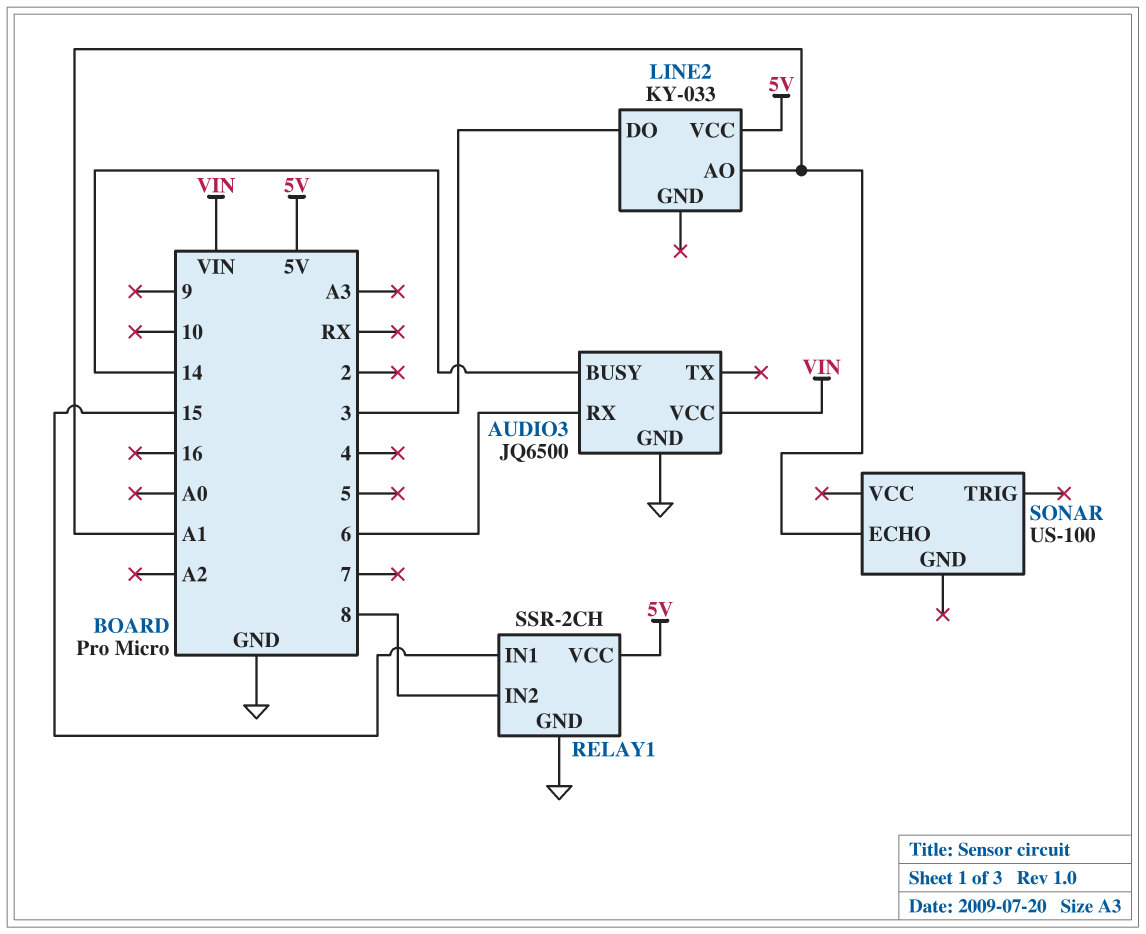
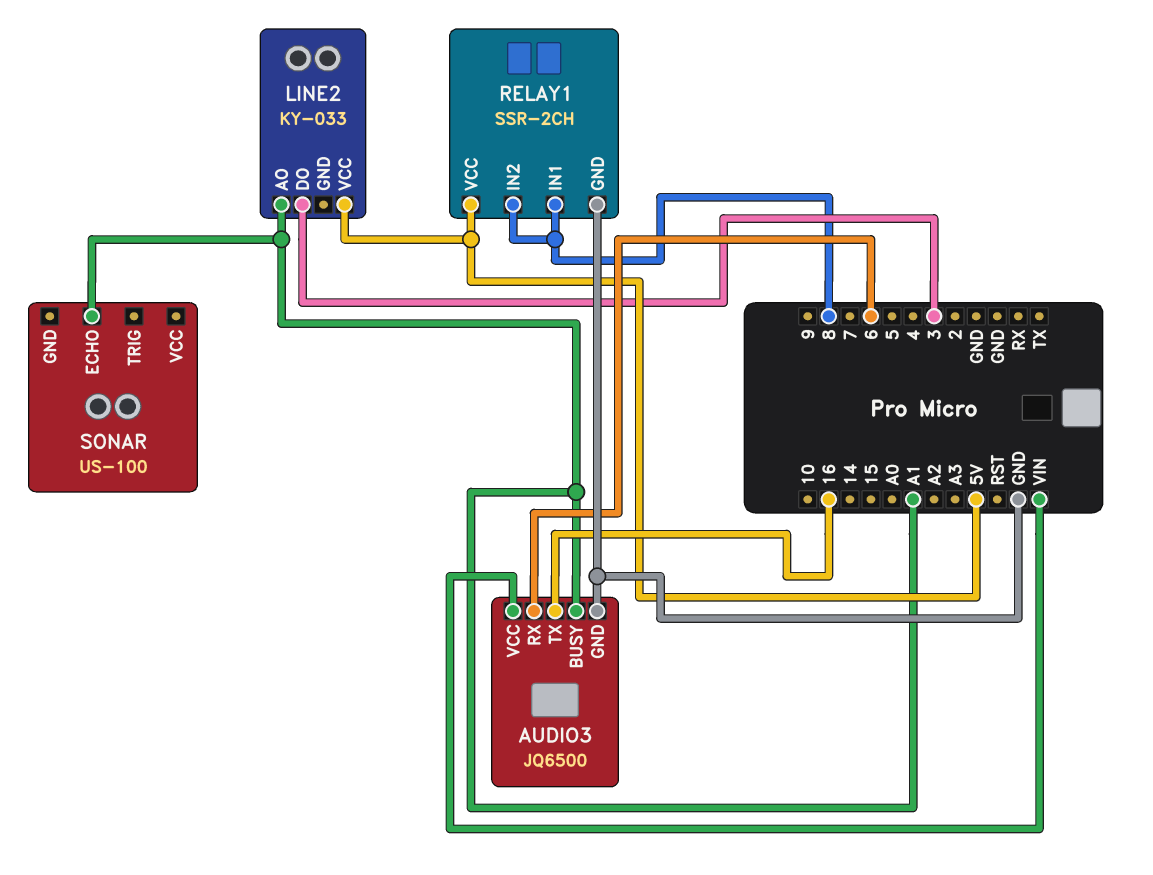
AUDIO3 pin BUSY: 14 -> A1
AUDIO3 pin TX: none -> 16
RELAY1 pin IN1: 15 -> 8

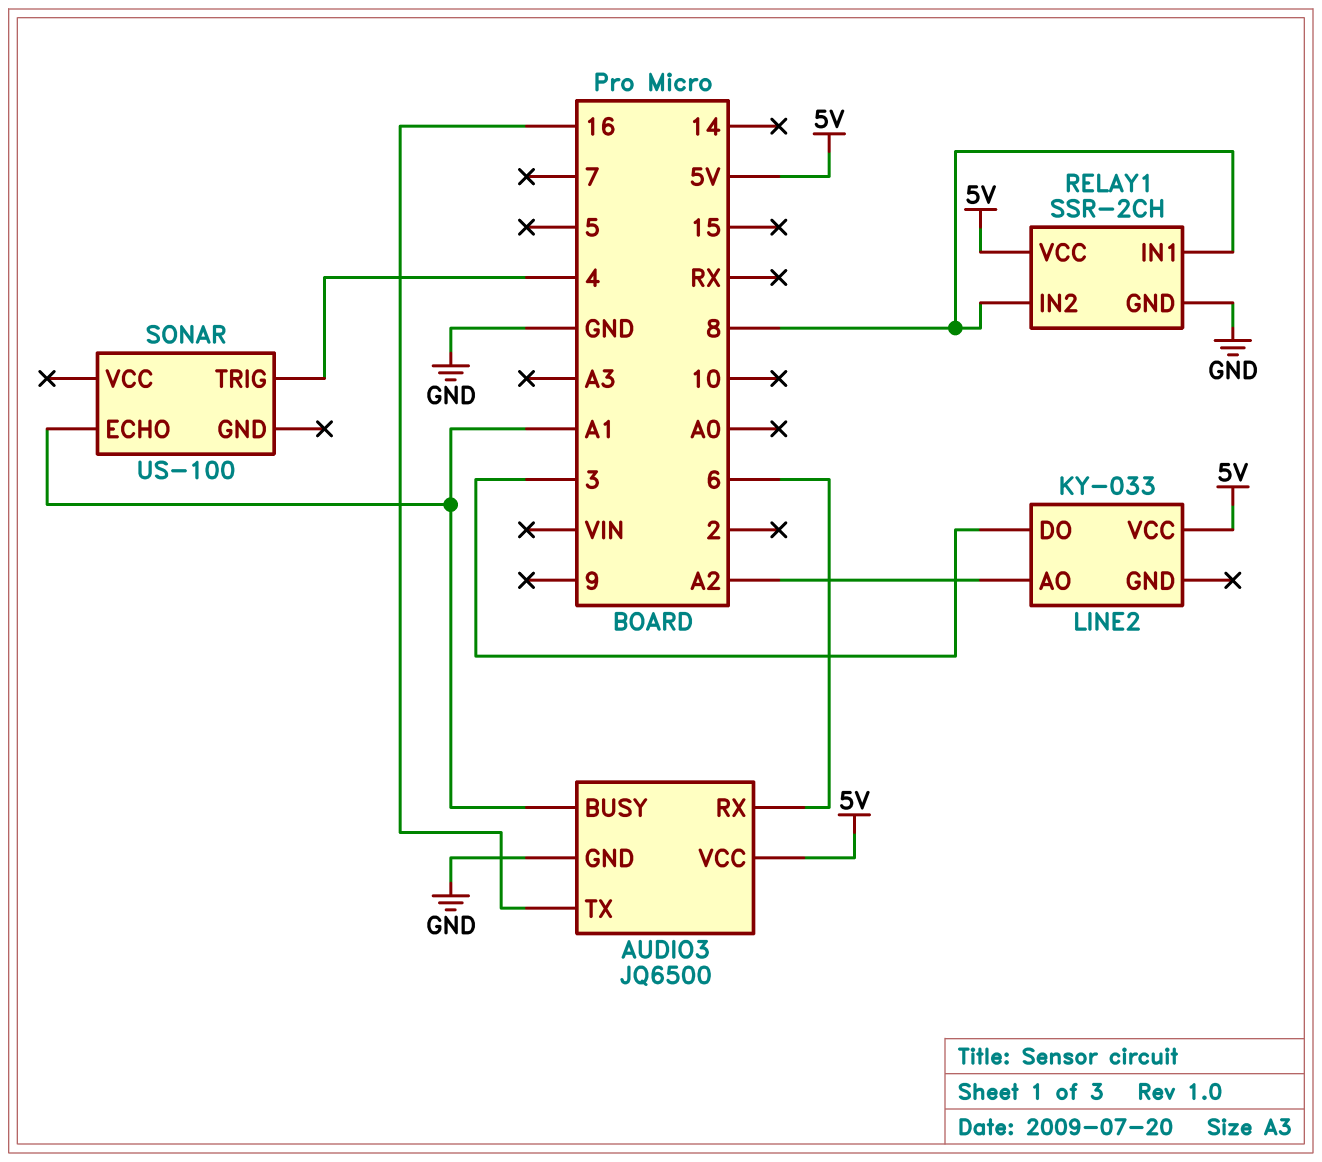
AUDIO3 pin VCC: VIN -> 5V
LINE2 pin AO: A1 -> A2
SONAR pin TRIG: none -> 4

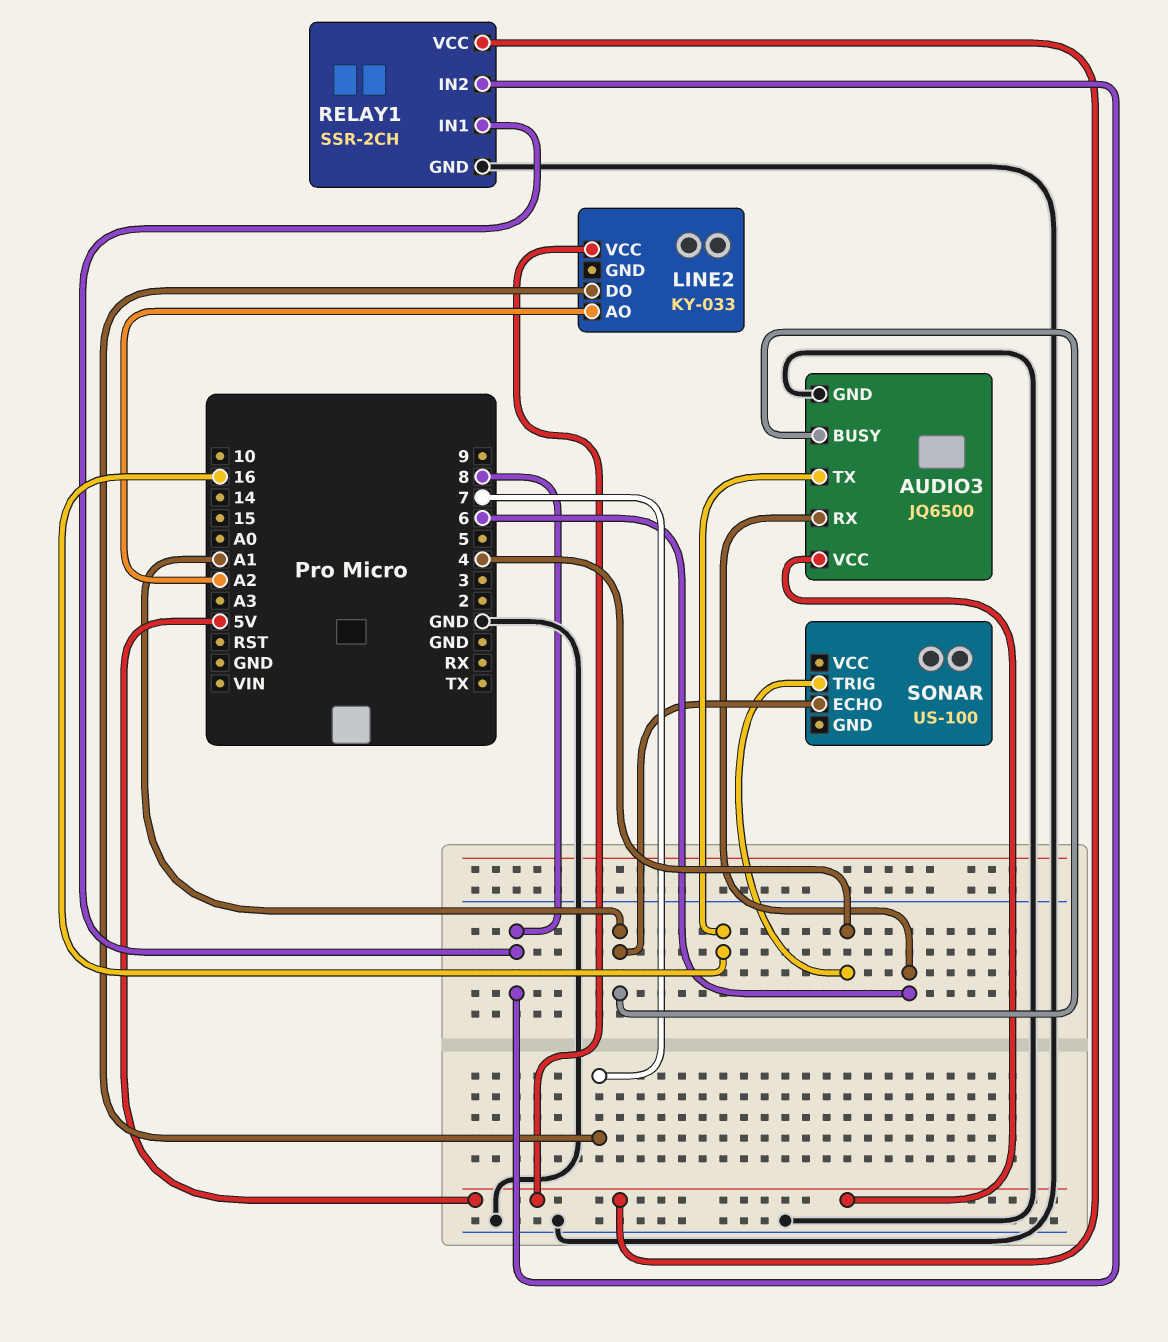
LINE2 pin DO: 3 -> 7

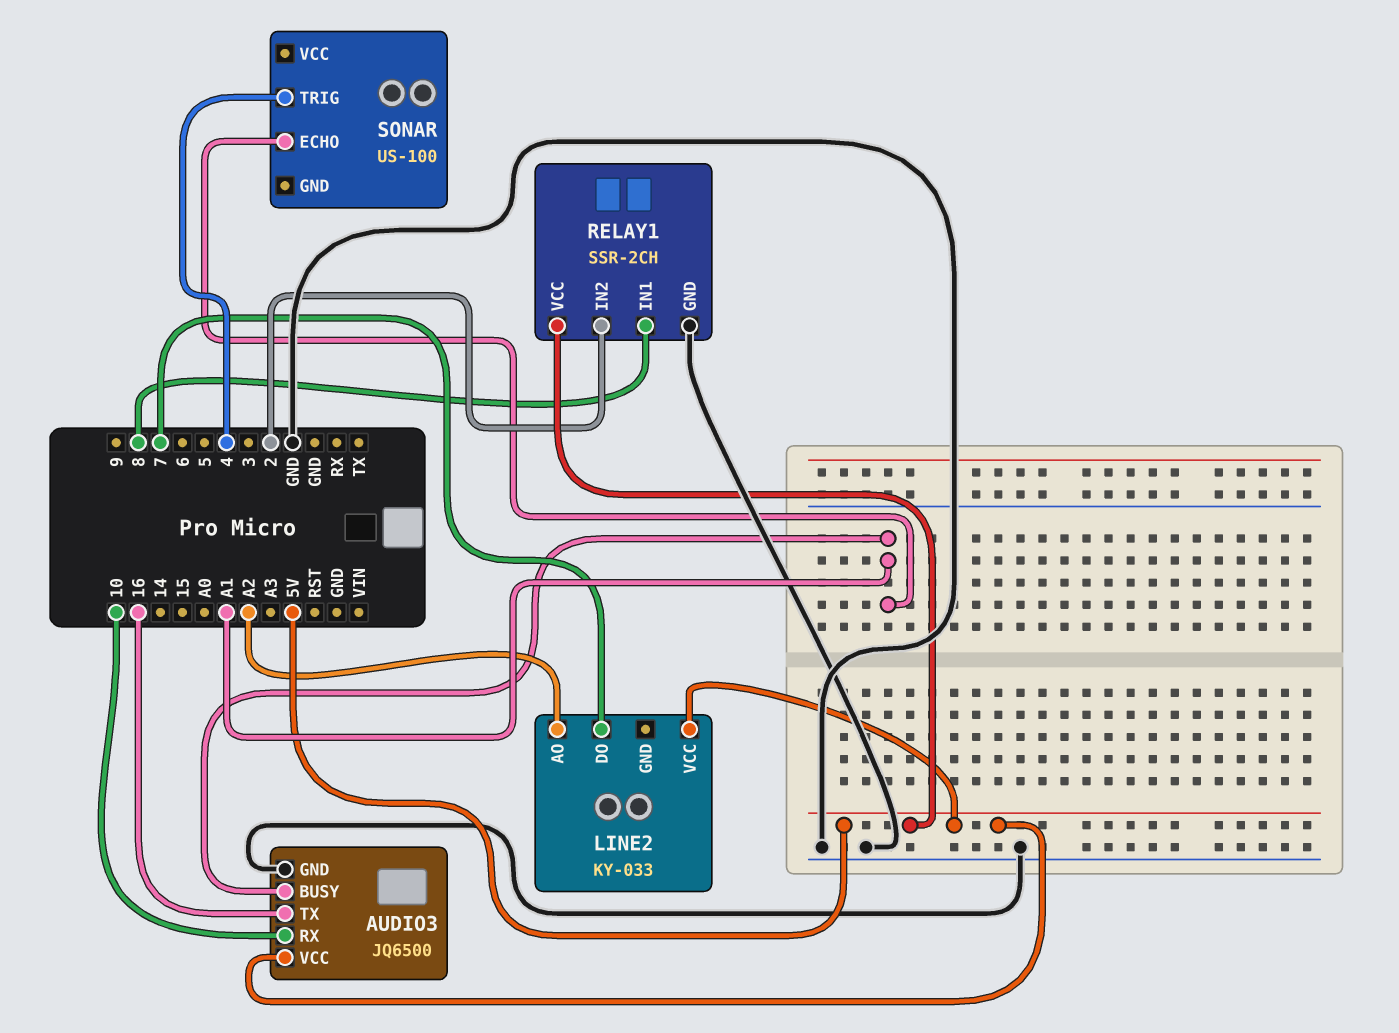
AUDIO3 pin RX: 6 -> 10
RELAY1 pin IN2: 8 -> 2

